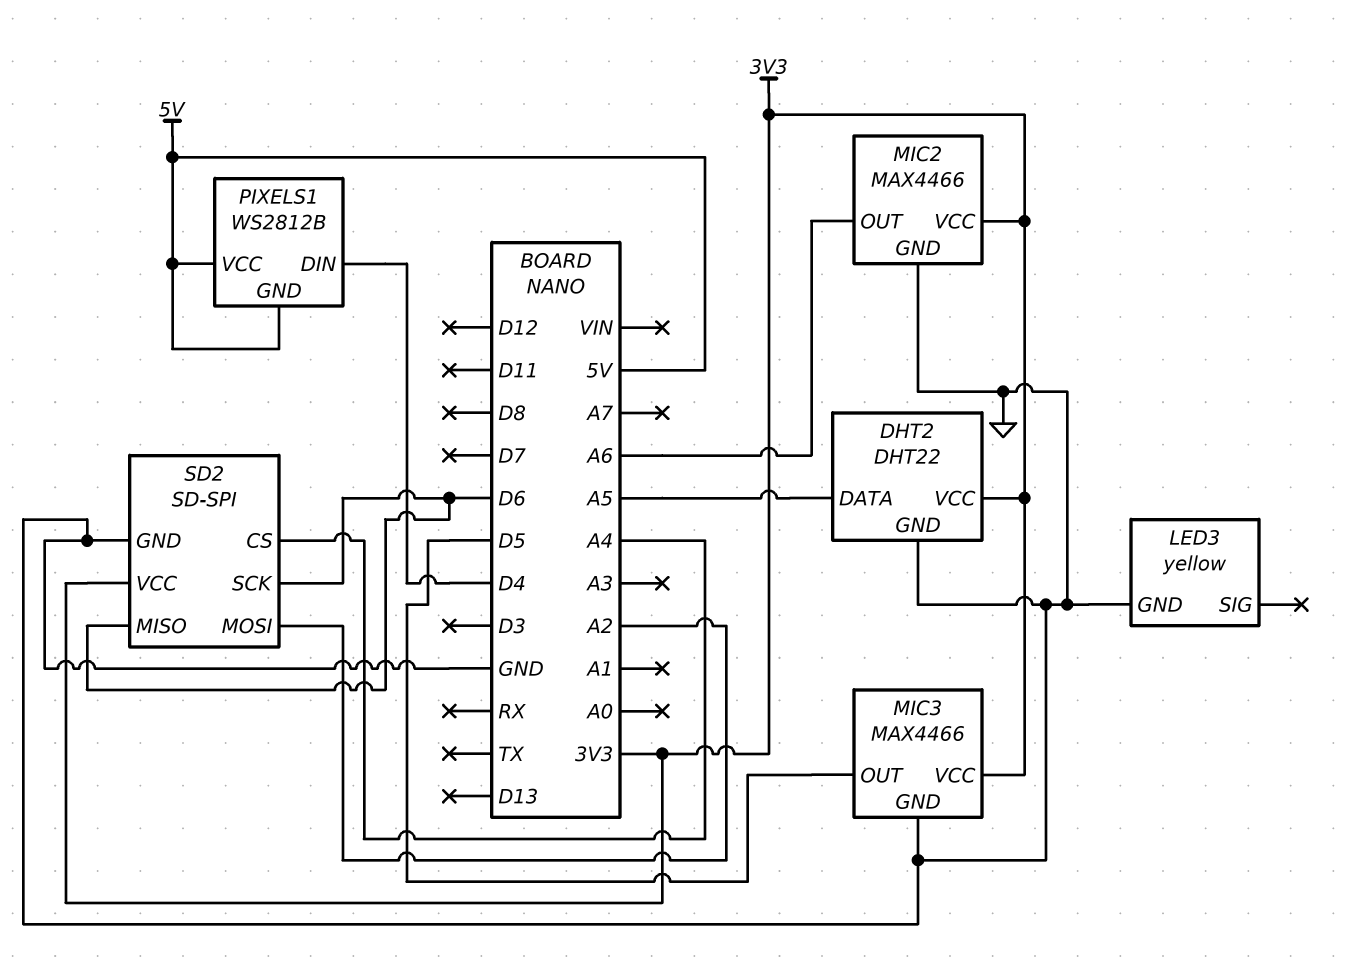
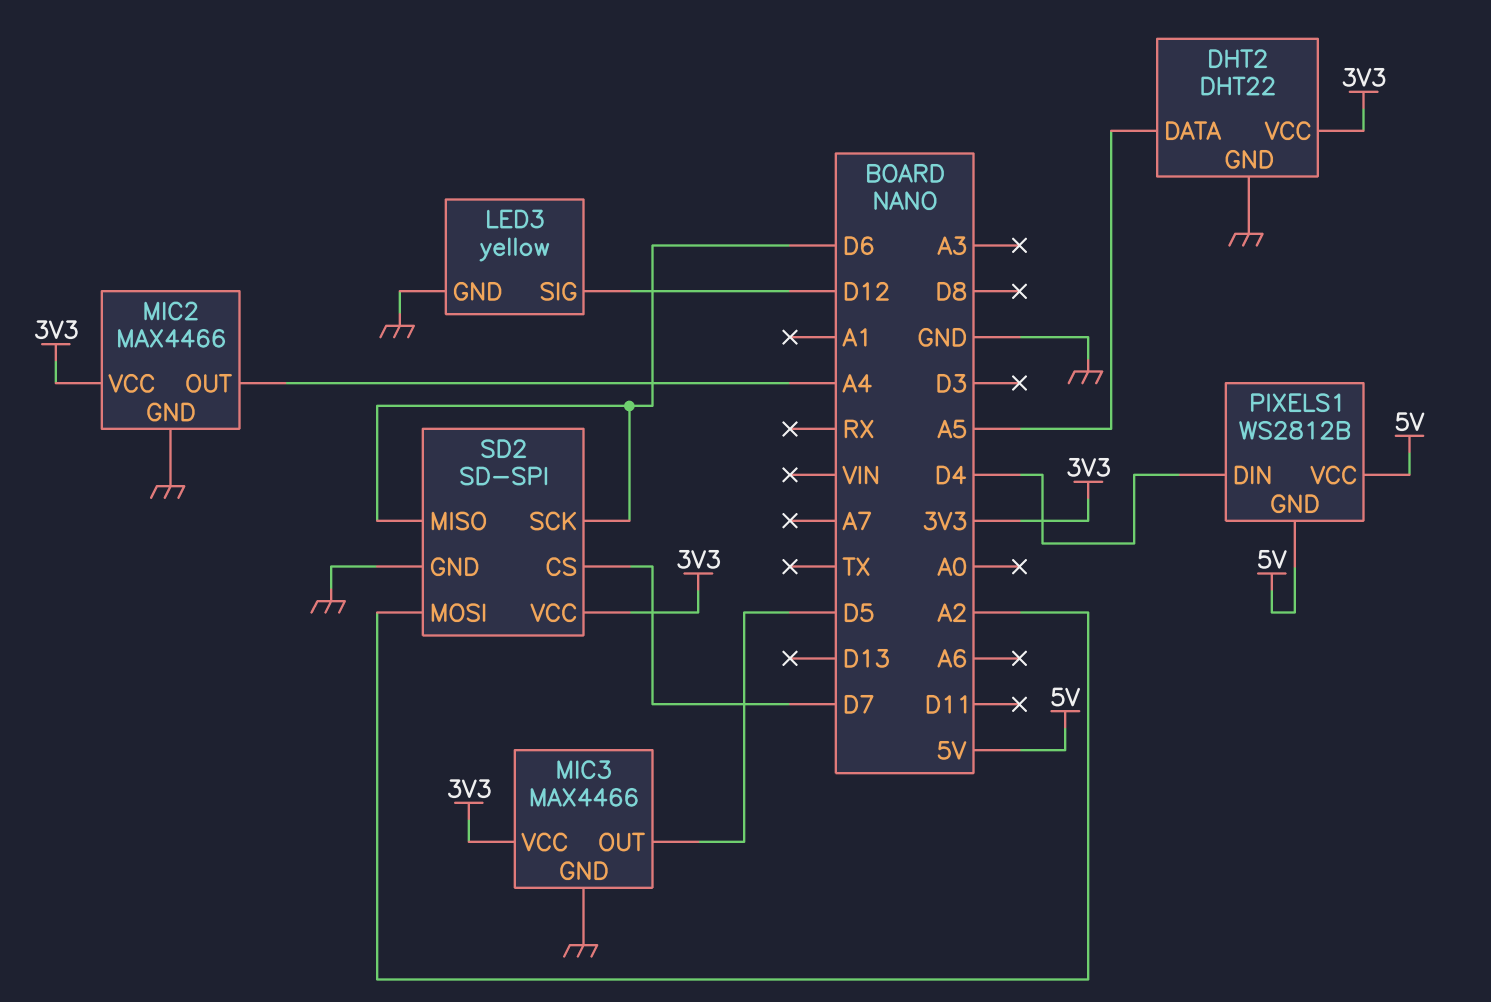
LED3 pin SIG: none -> D12
MIC2 pin OUT: A6 -> A4
SD2 pin CS: A4 -> D7

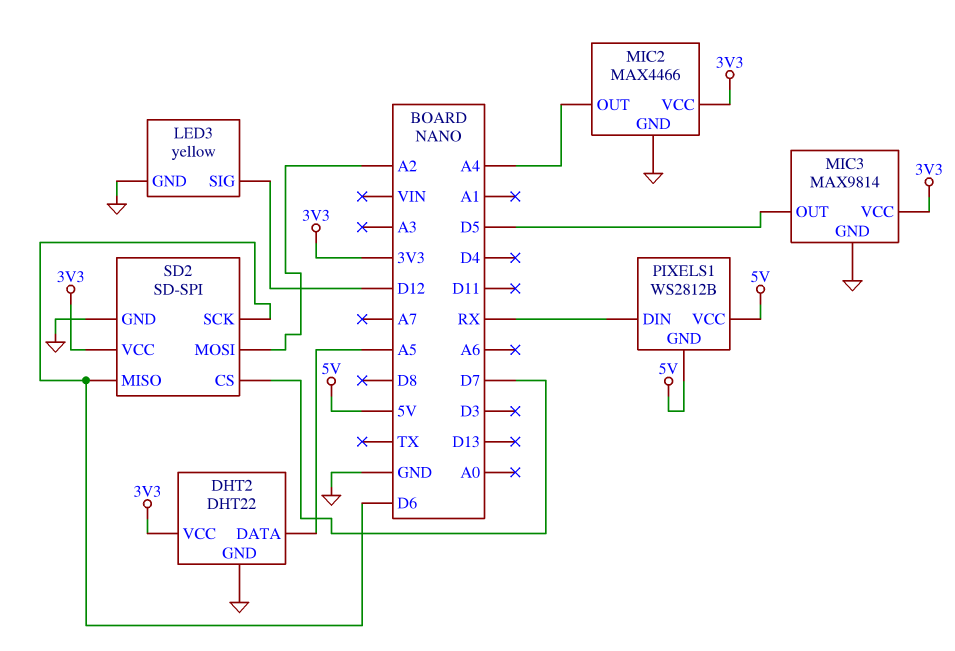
MIC3: MAX4466 -> MAX9814
PIXELS1 pin DIN: D4 -> RX

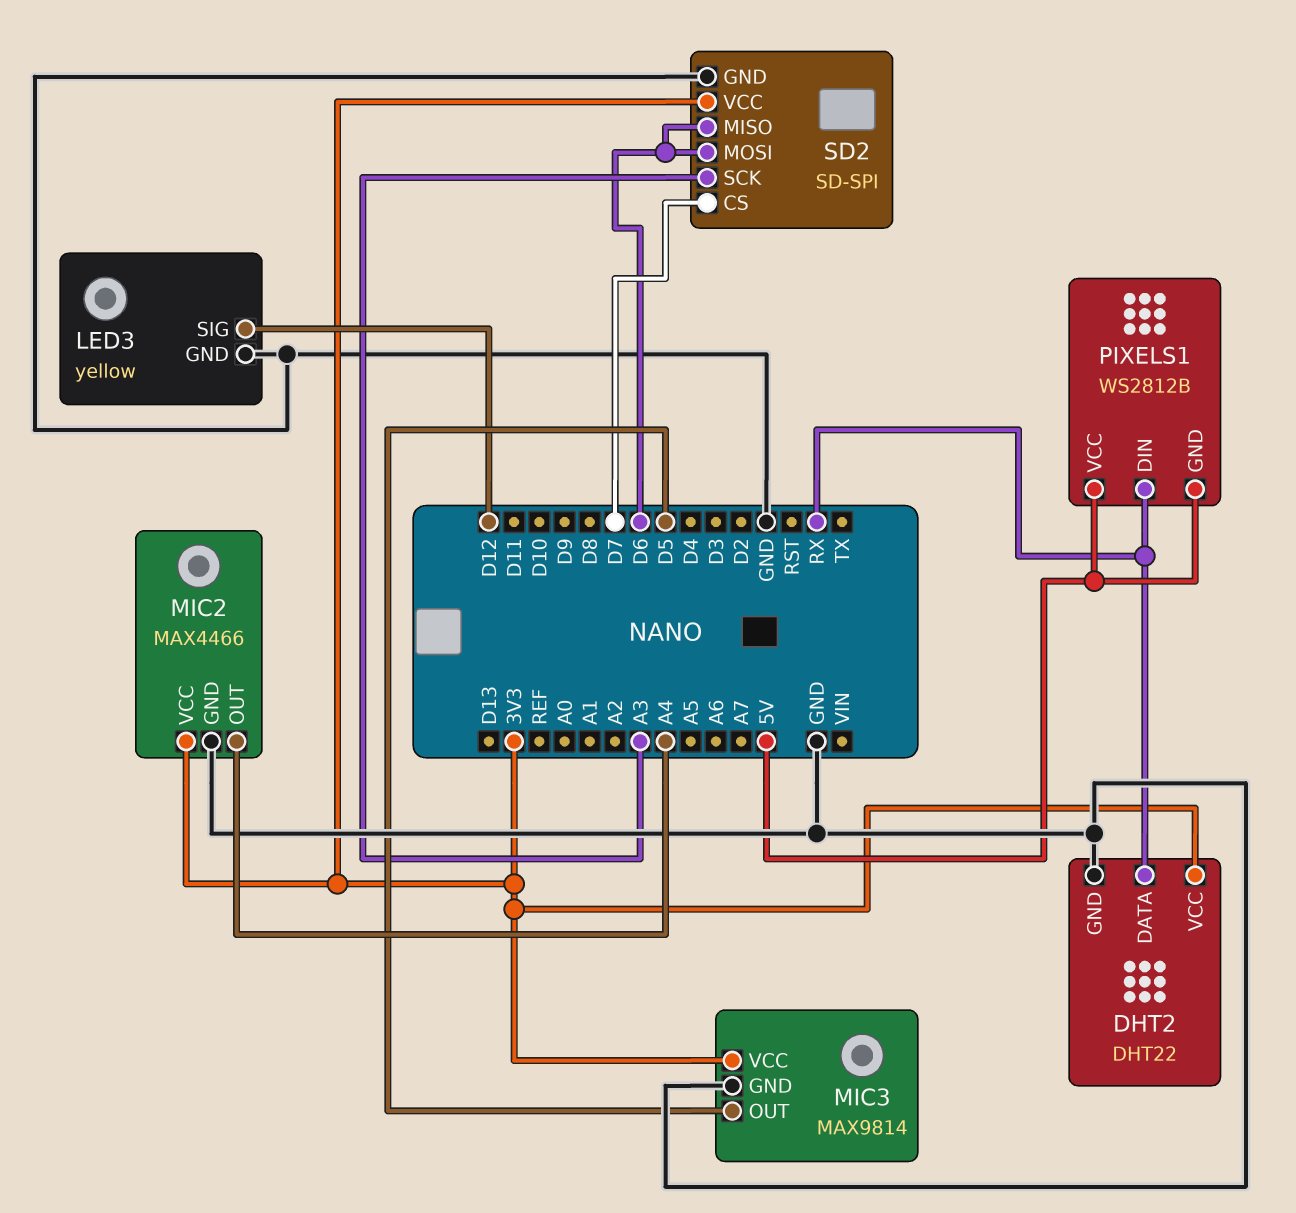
DHT2 pin DATA: A5 -> RX
SD2 pin MOSI: A2 -> D6
SD2 pin SCK: D6 -> A3

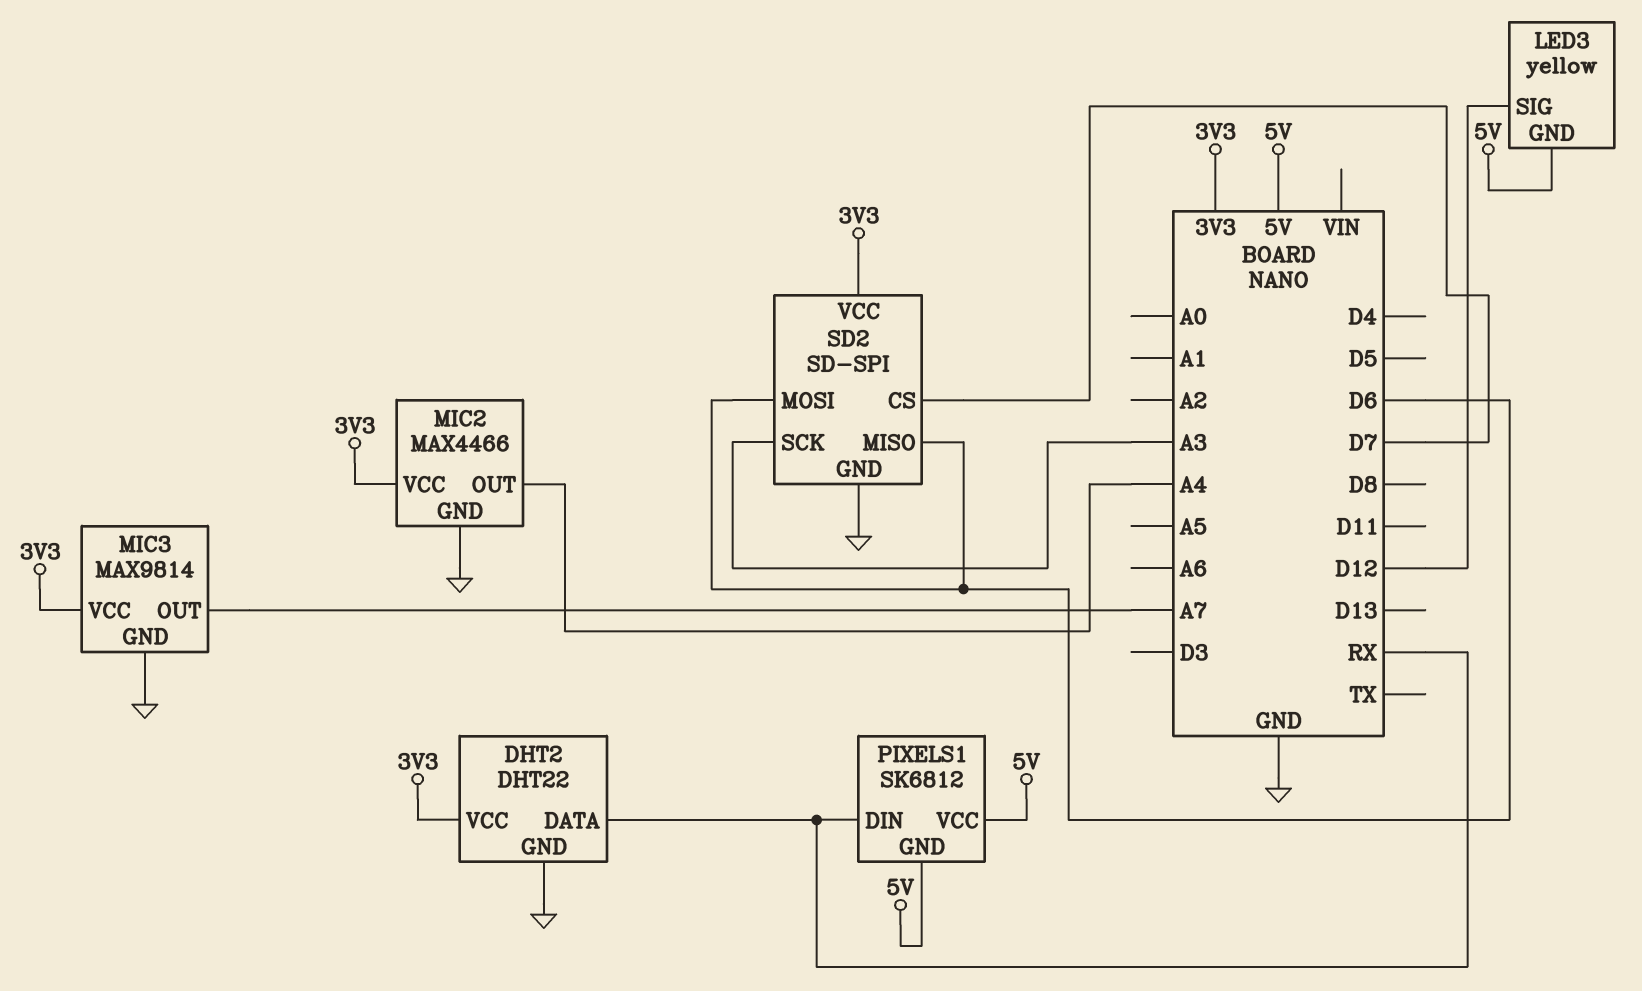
LED3 pin GND: GND -> 5V
MIC3 pin OUT: D5 -> A7
PIXELS1: WS2812B -> SK6812

